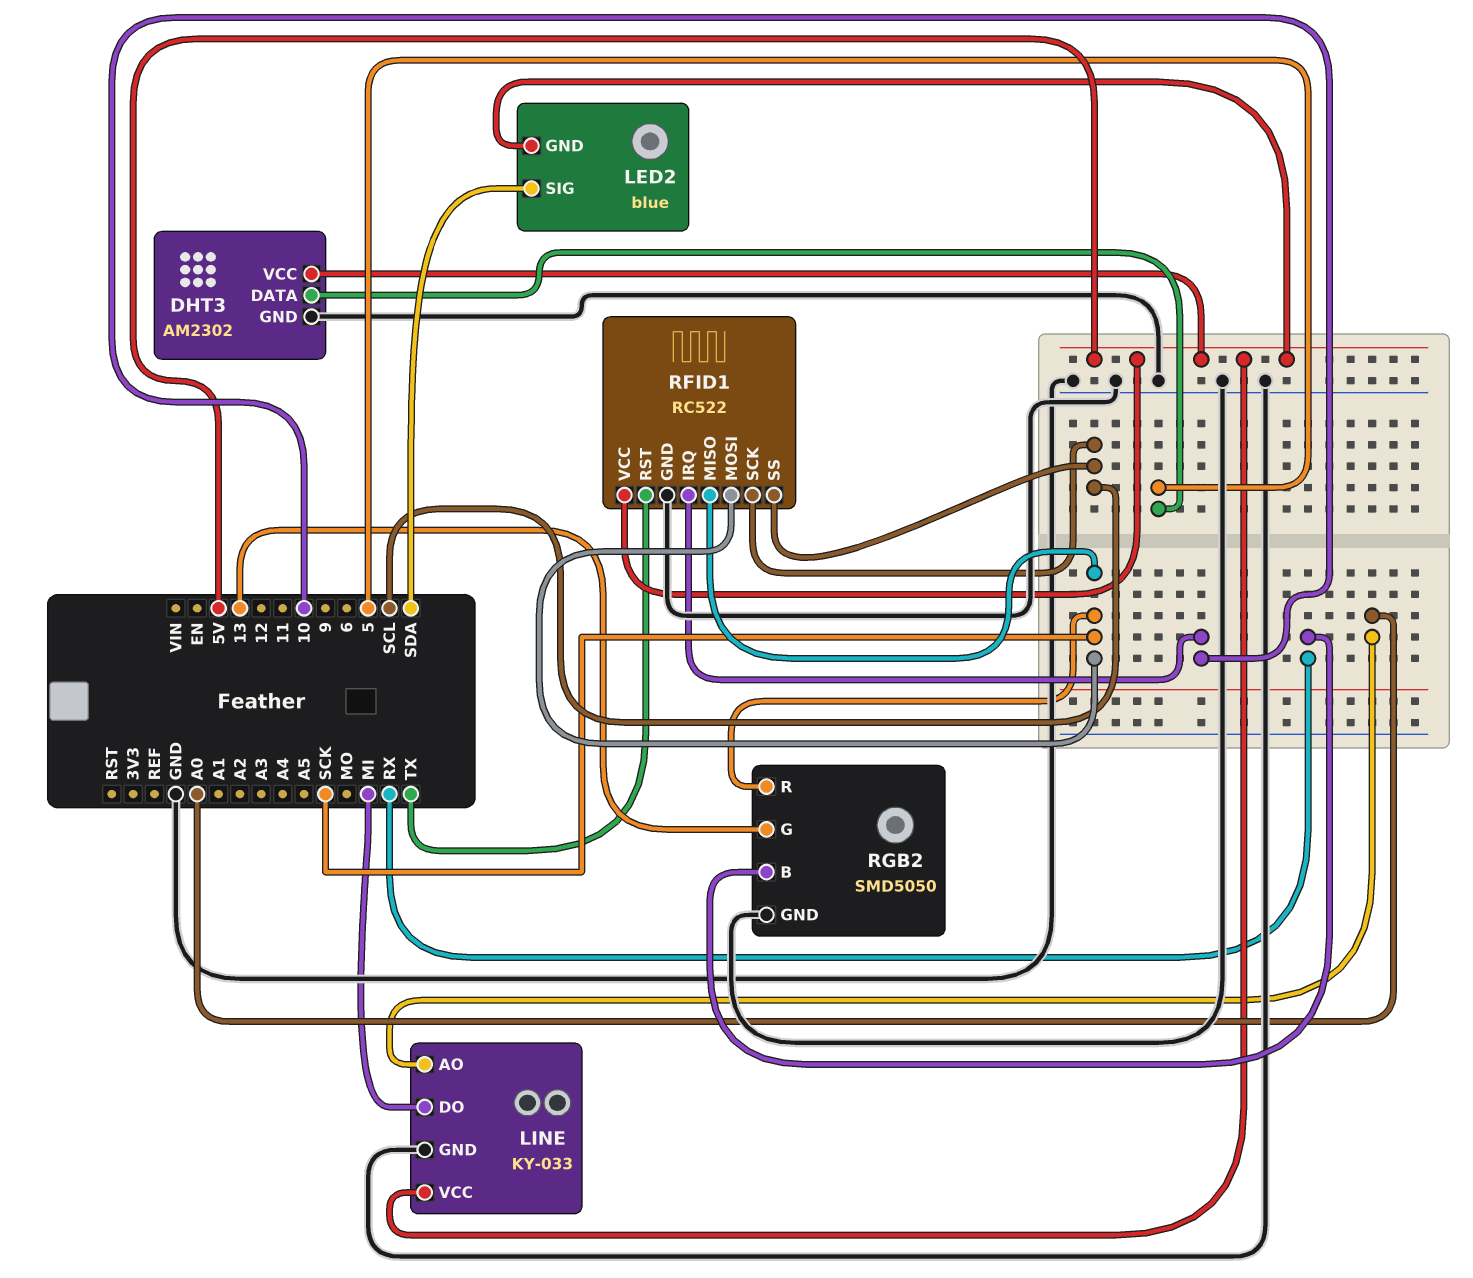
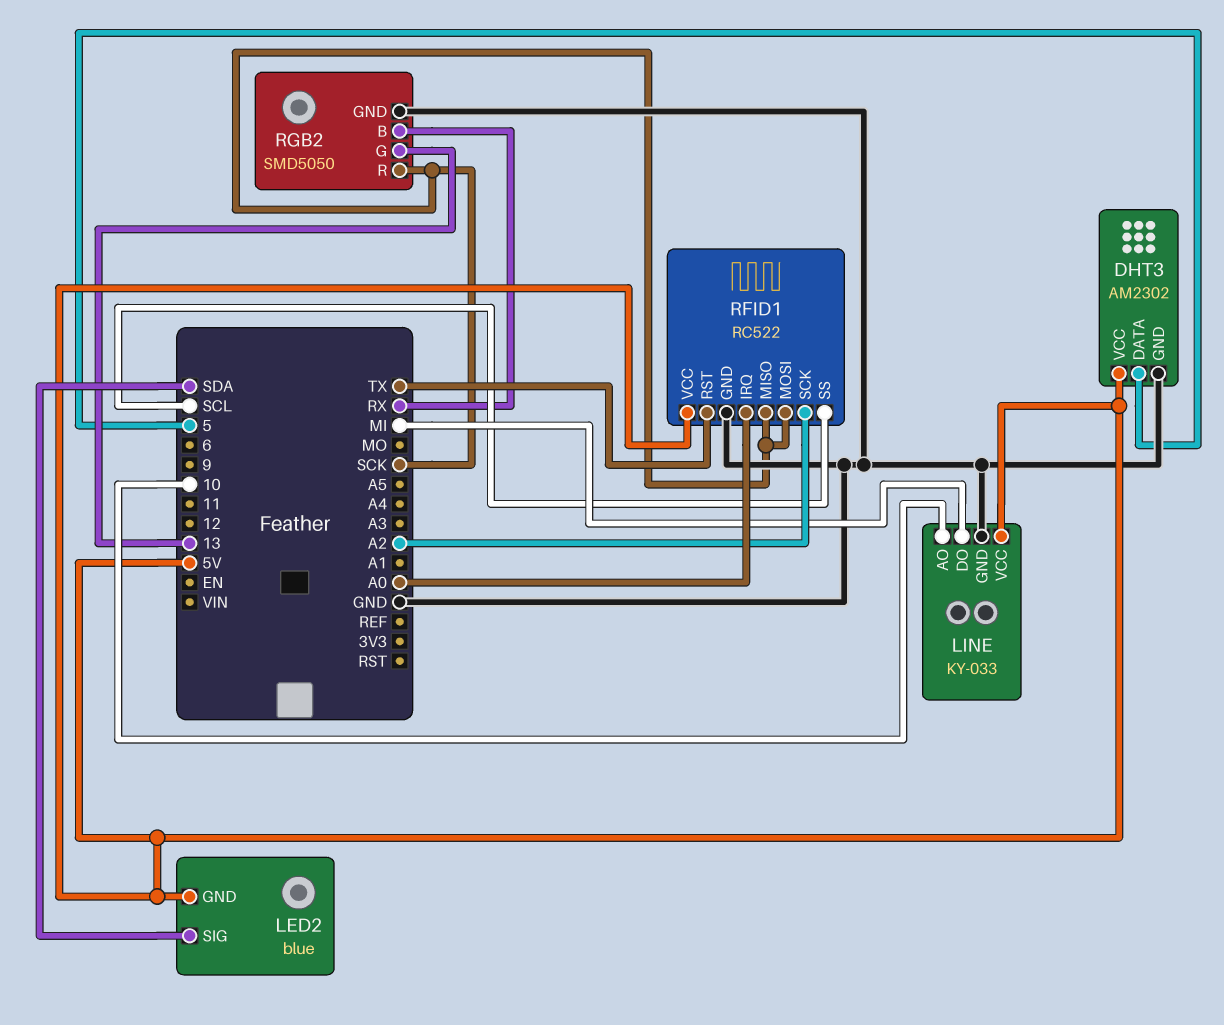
LINE pin AO: A0 -> 10
RFID1 pin IRQ: 10 -> A0
RFID1 pin SCK: SCL -> A2

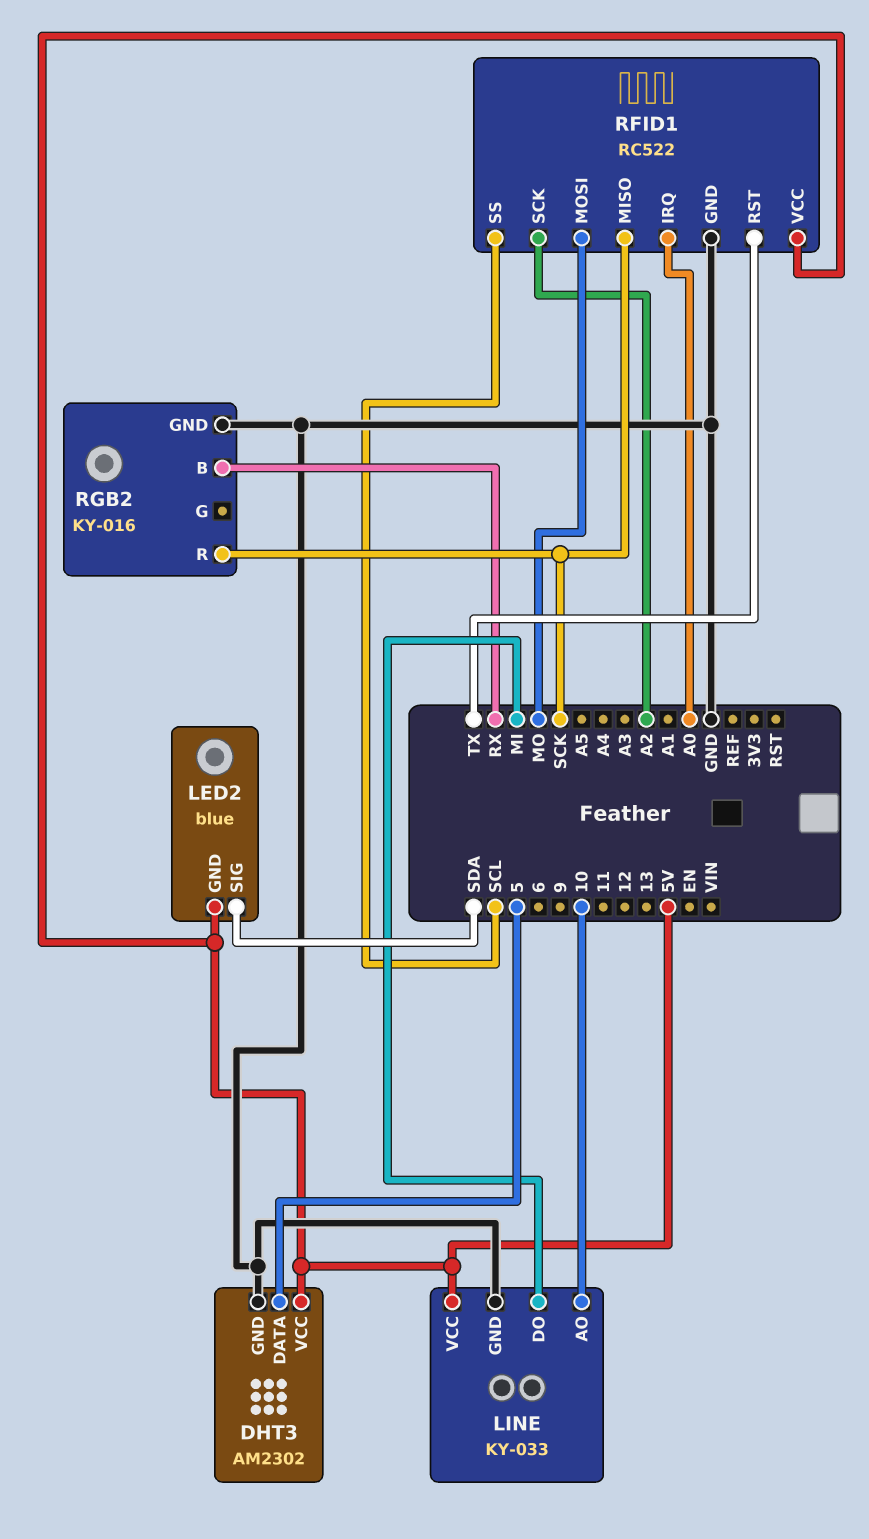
RFID1 pin MOSI: SCK -> MO
RGB2: SMD5050 -> KY-016
RGB2 pin G: 13 -> none

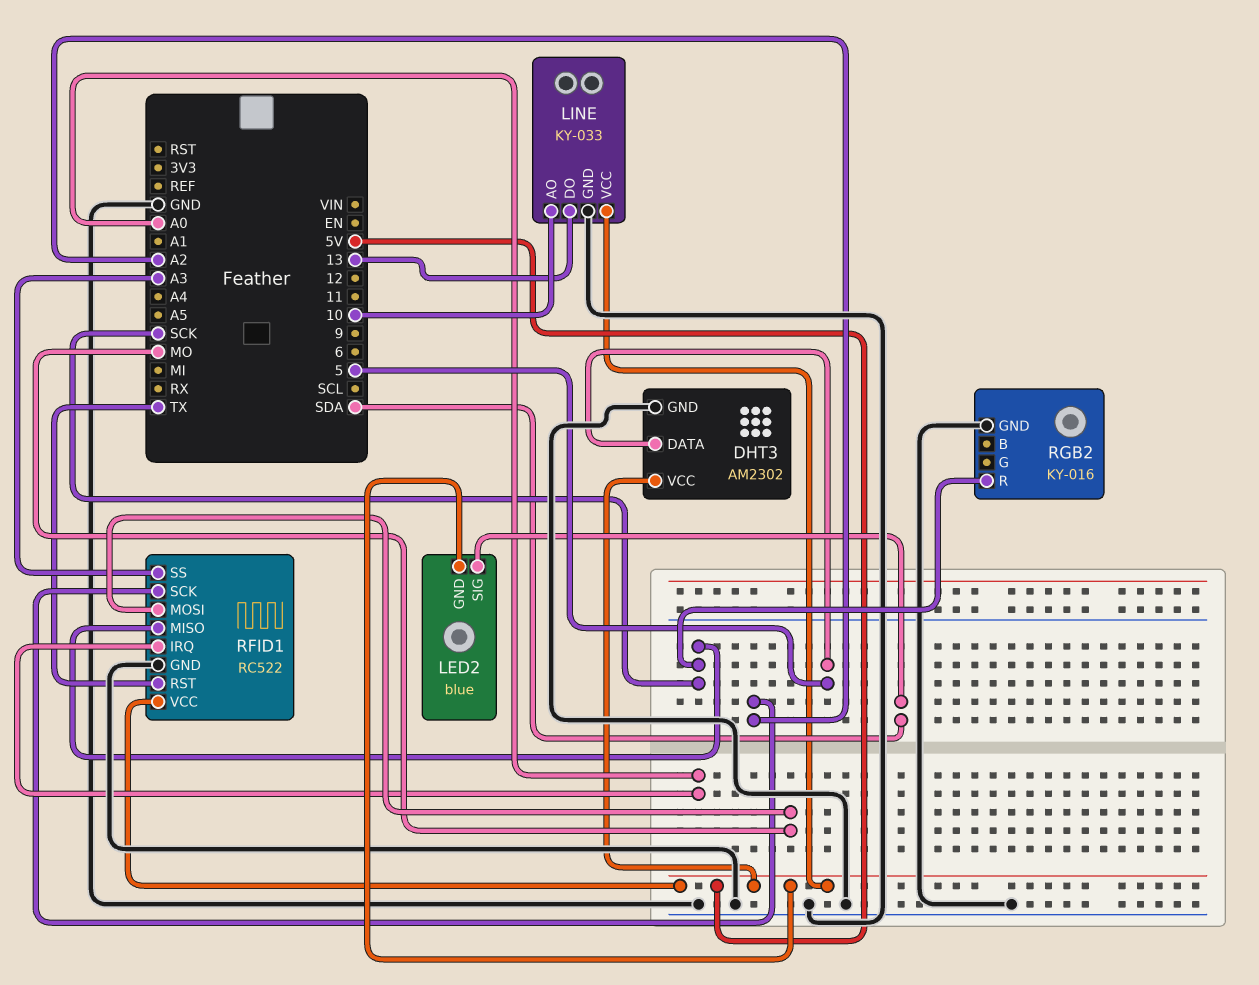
LINE pin DO: MI -> 13
RFID1 pin SS: SCL -> A3
RGB2 pin B: RX -> none

